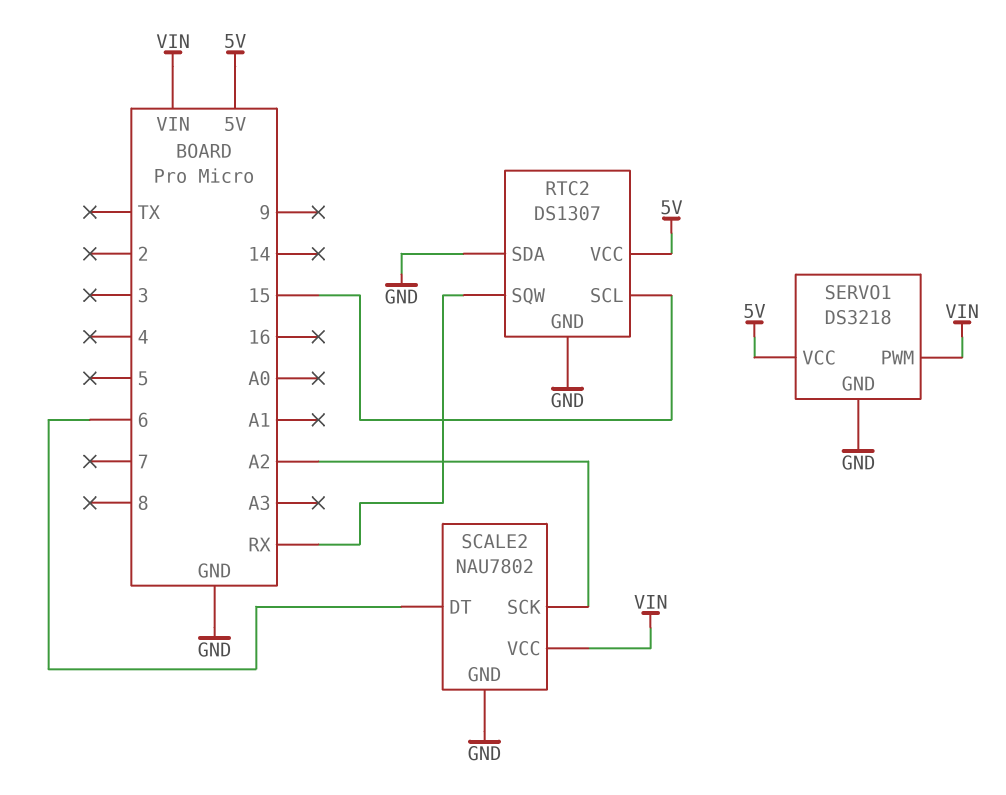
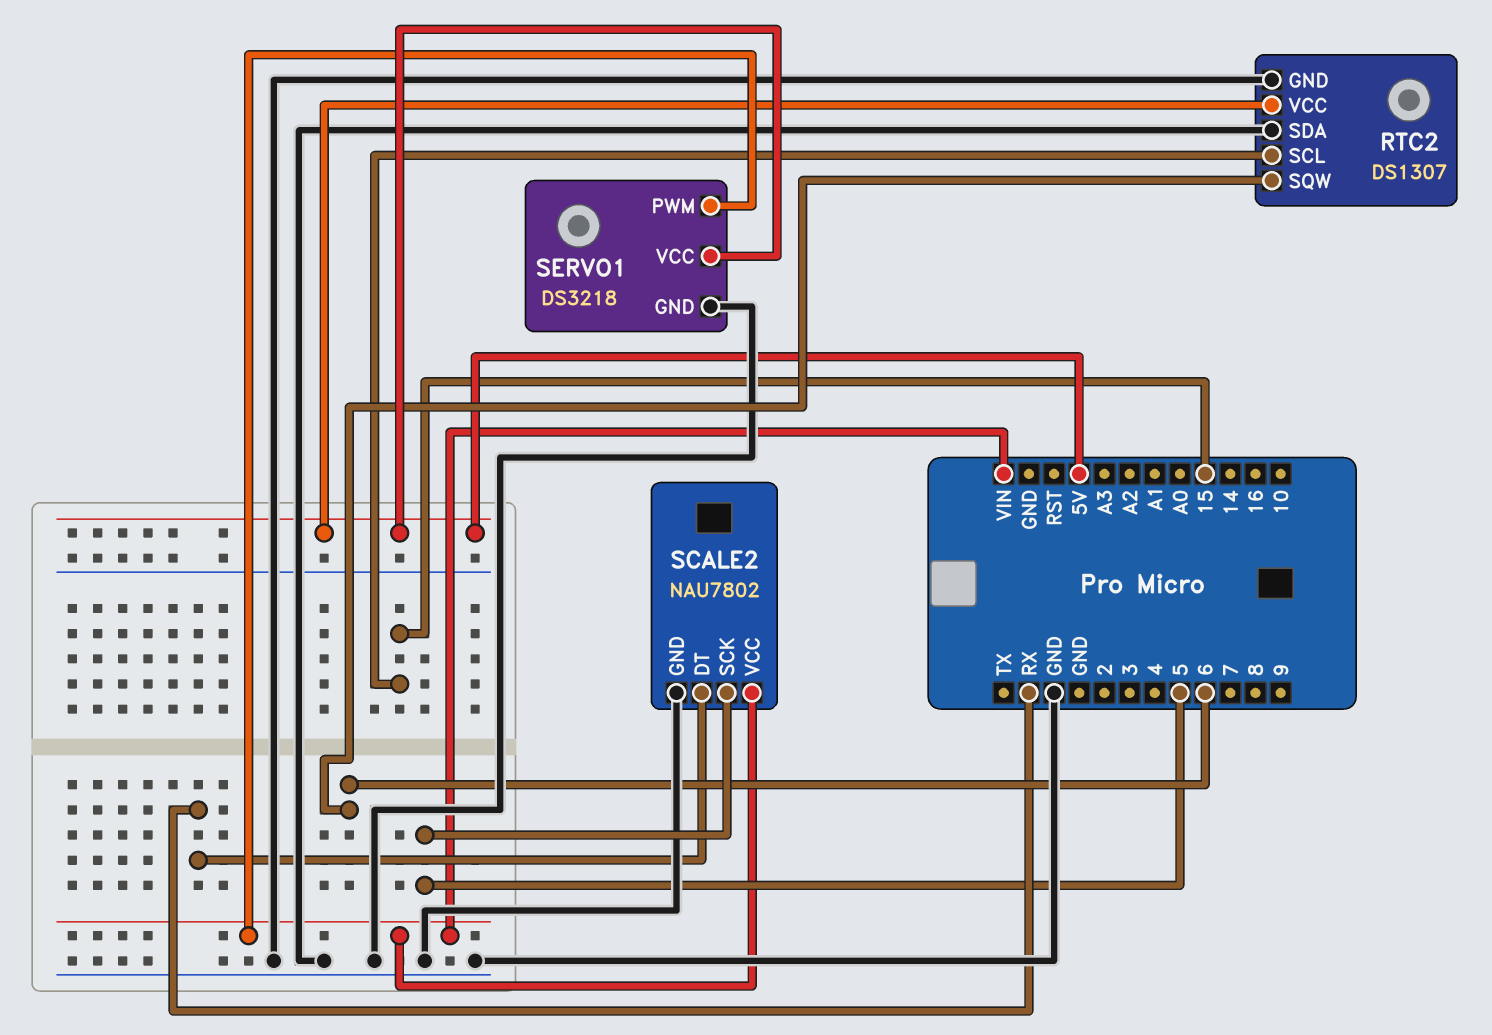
RTC2 pin SQW: RX -> 6
SCALE2 pin DT: 6 -> RX
SCALE2 pin SCK: A2 -> 5

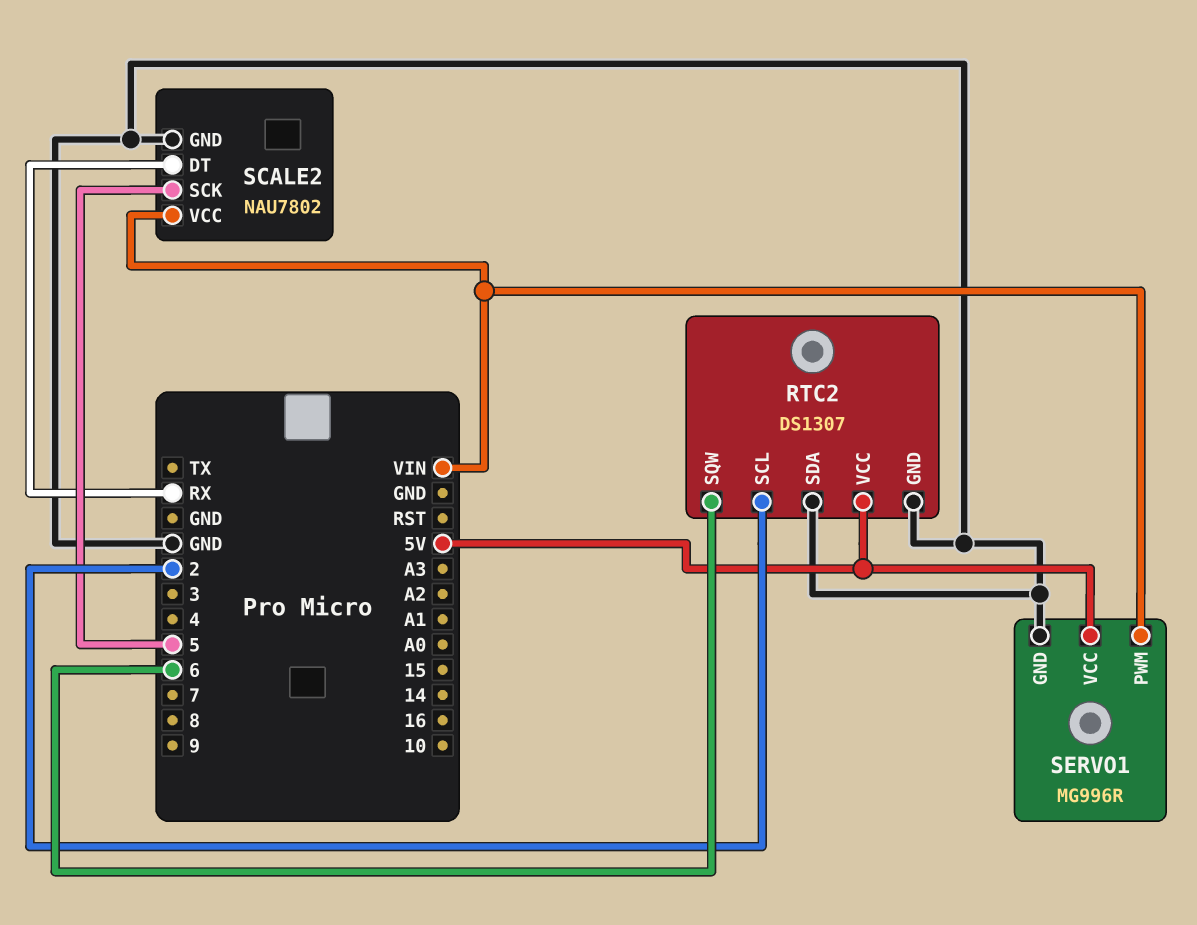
RTC2 pin SCL: 15 -> 2
SERVO1: DS3218 -> MG996R

